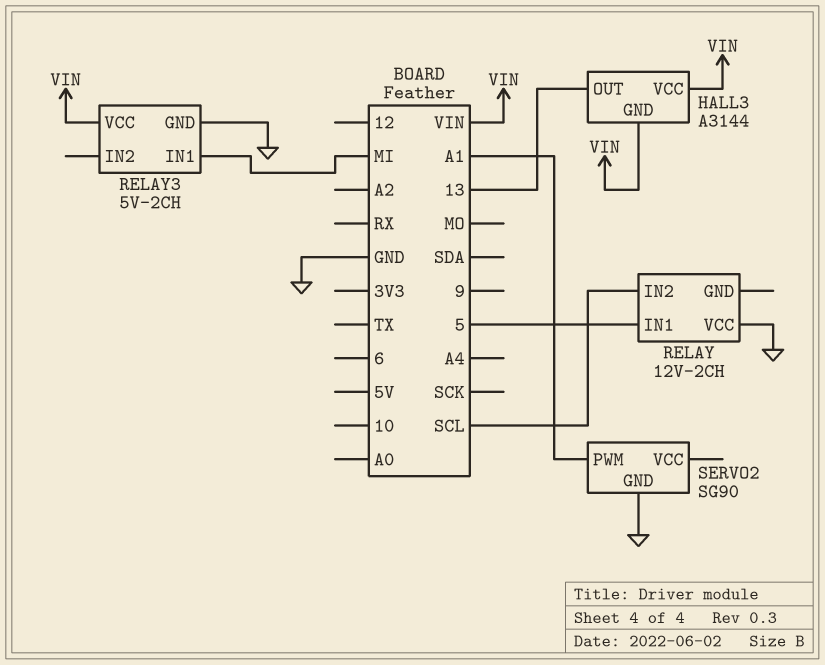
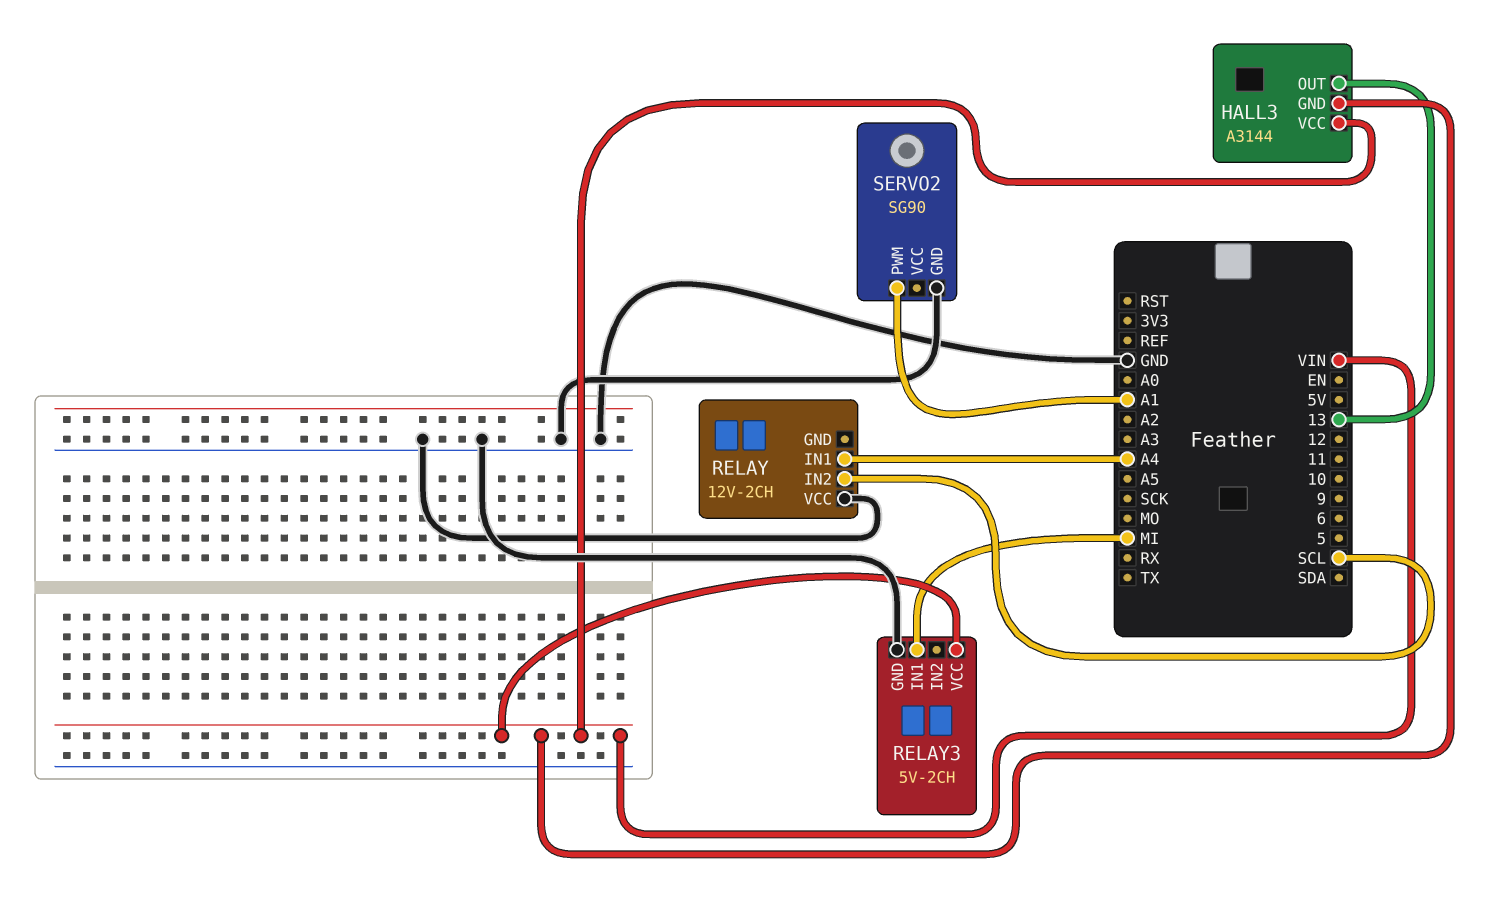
RELAY pin IN1: 5 -> A4

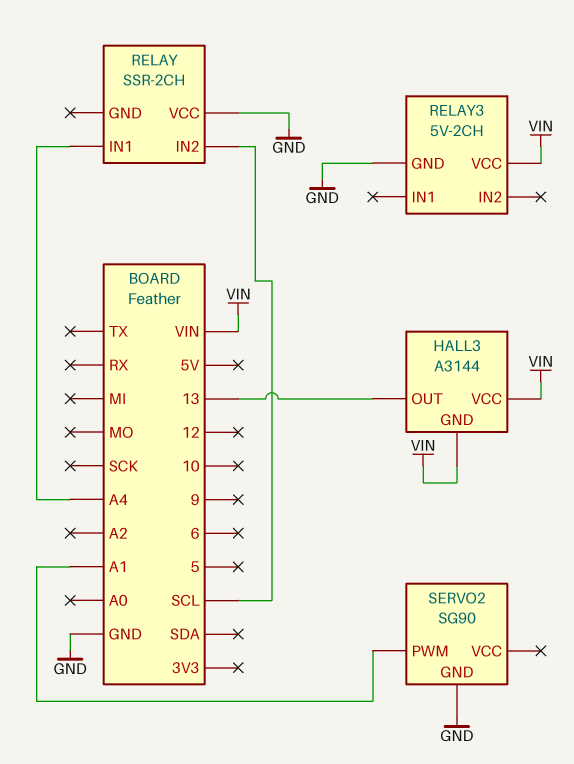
RELAY: 12V-2CH -> SSR-2CH
RELAY3 pin IN1: MI -> none

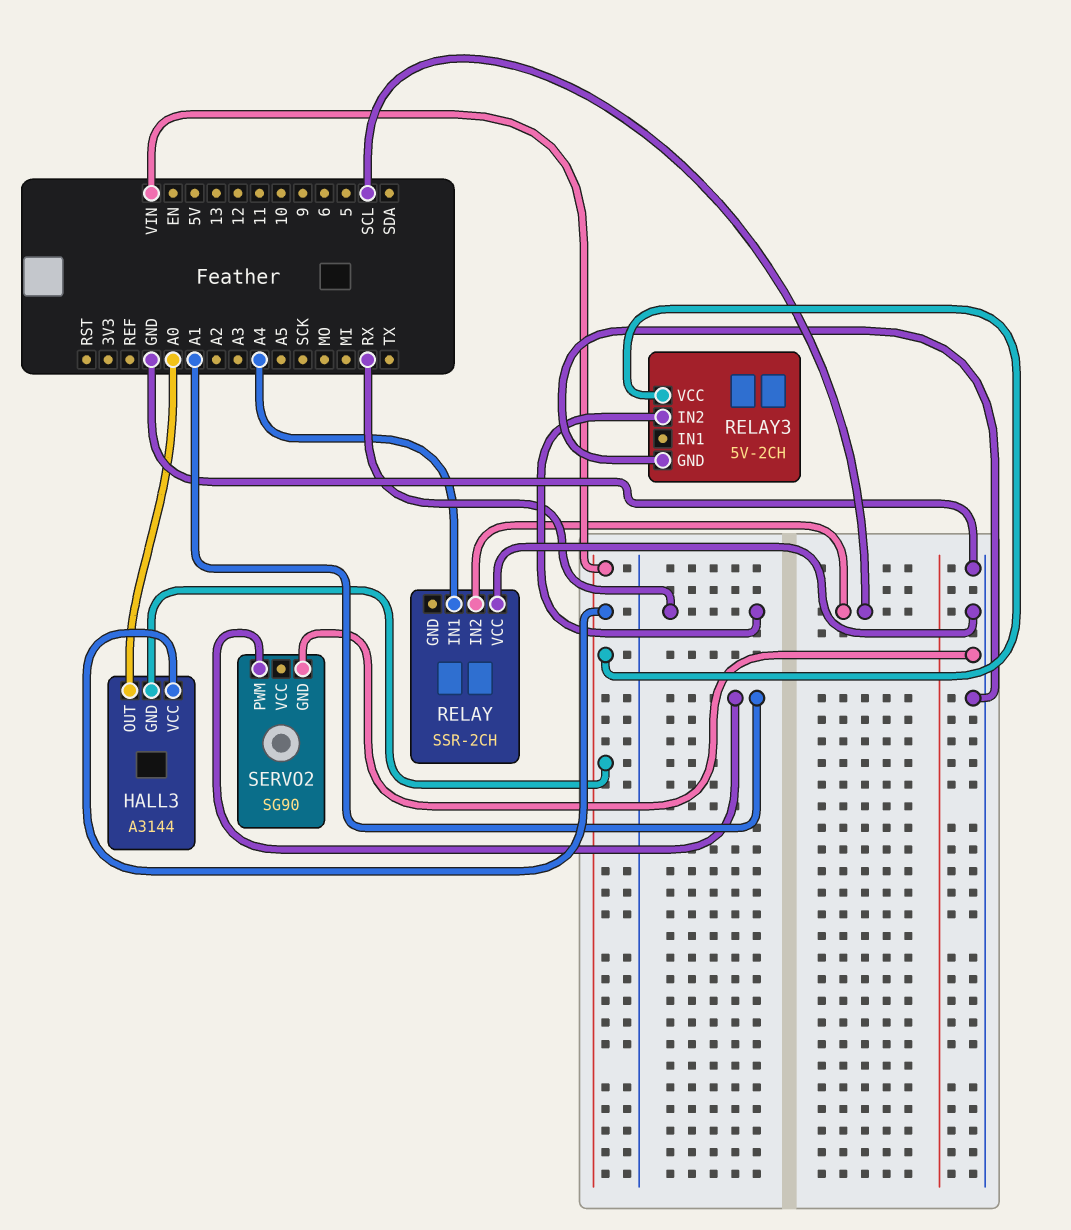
HALL3 pin OUT: 13 -> A0
RELAY3 pin IN2: none -> RX

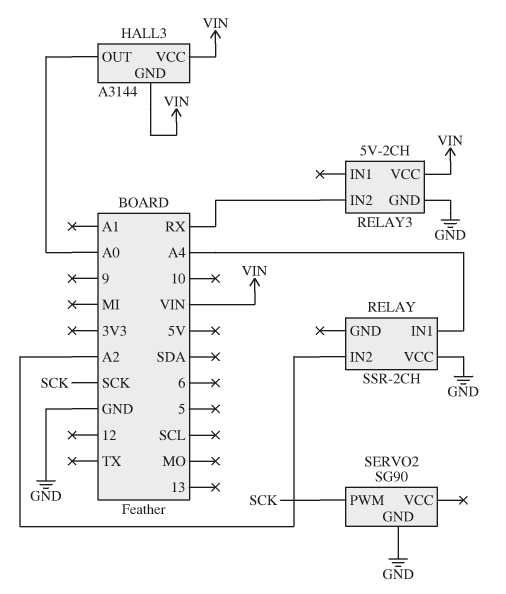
RELAY pin IN2: SCL -> A2
SERVO2 pin PWM: A1 -> SCK

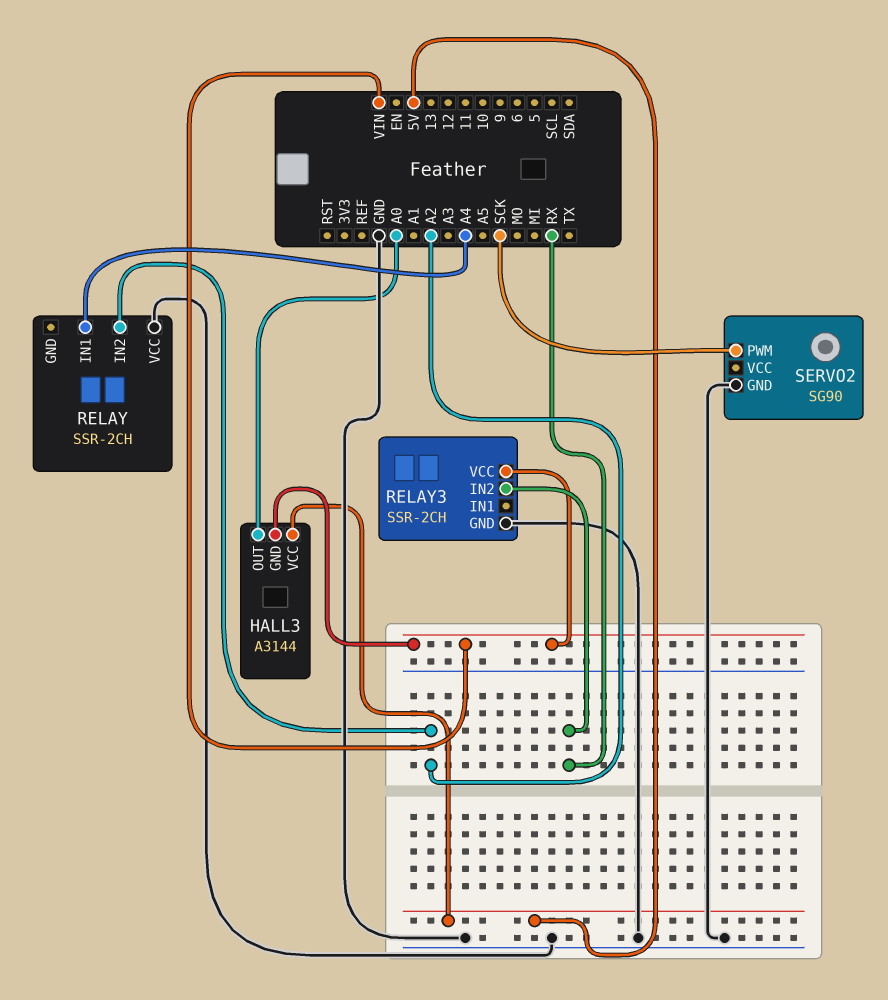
HALL3 pin VCC: VIN -> 5V
RELAY3: 5V-2CH -> SSR-2CH

